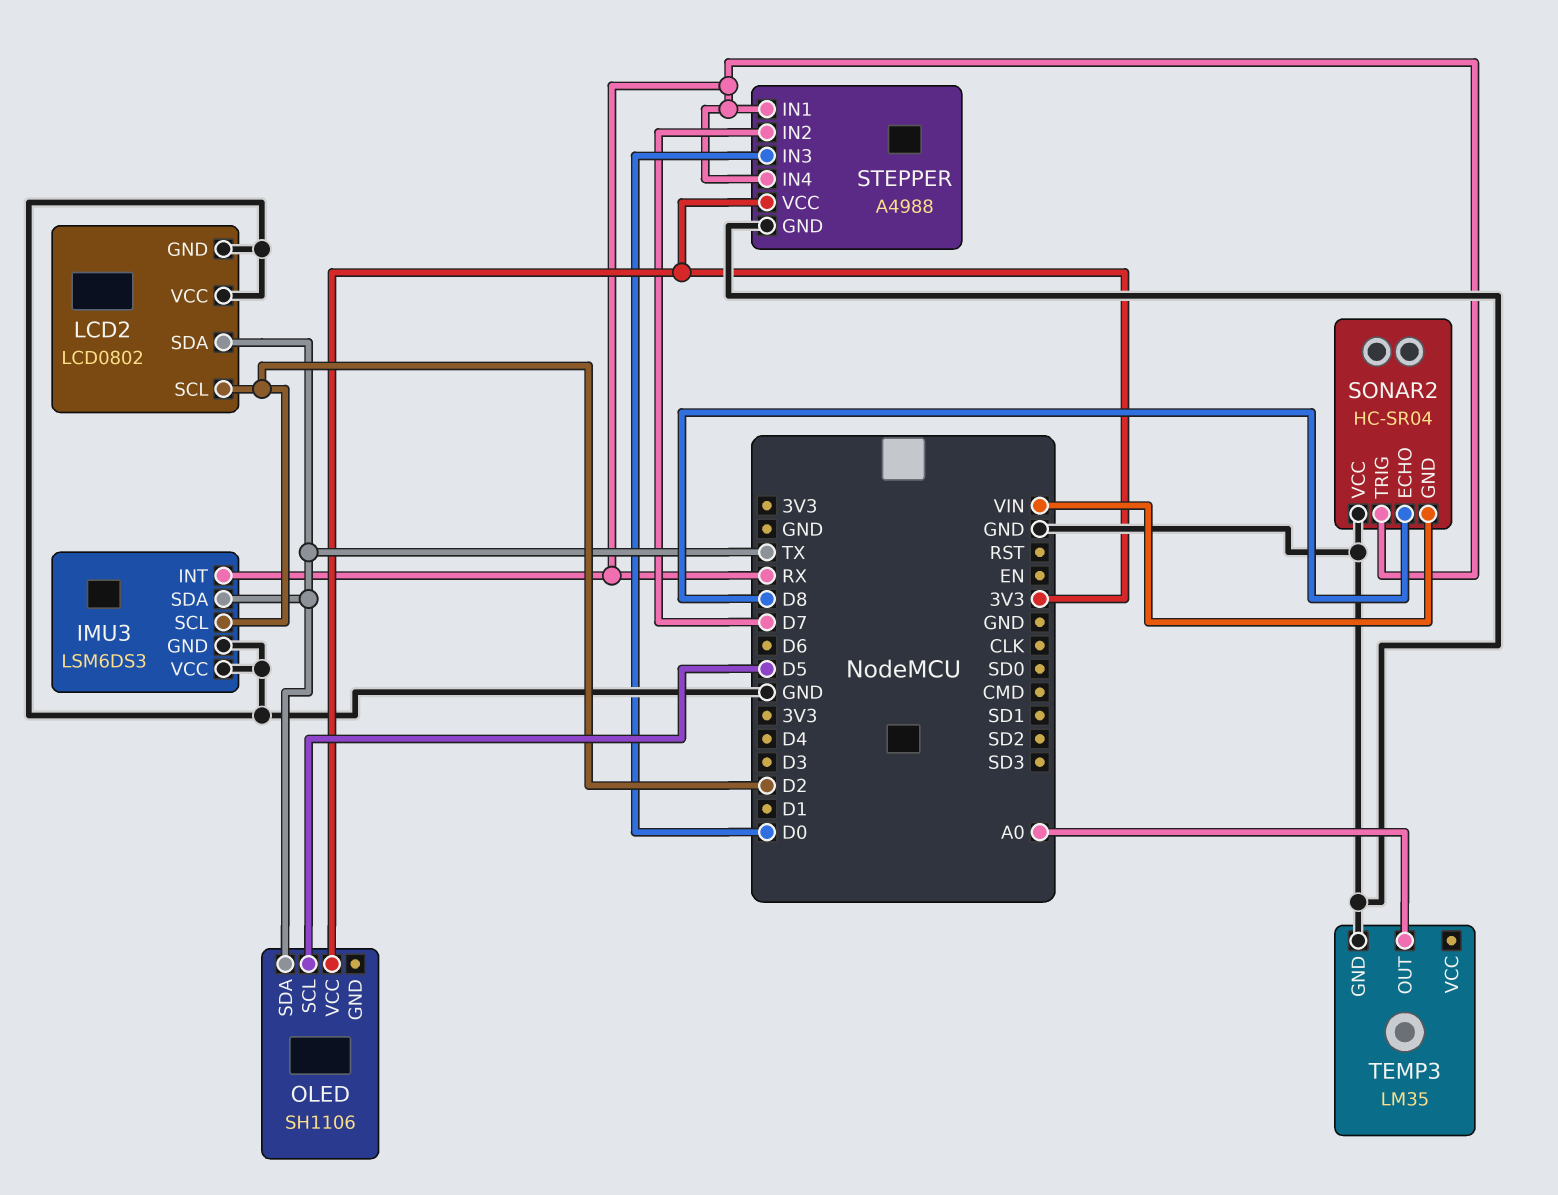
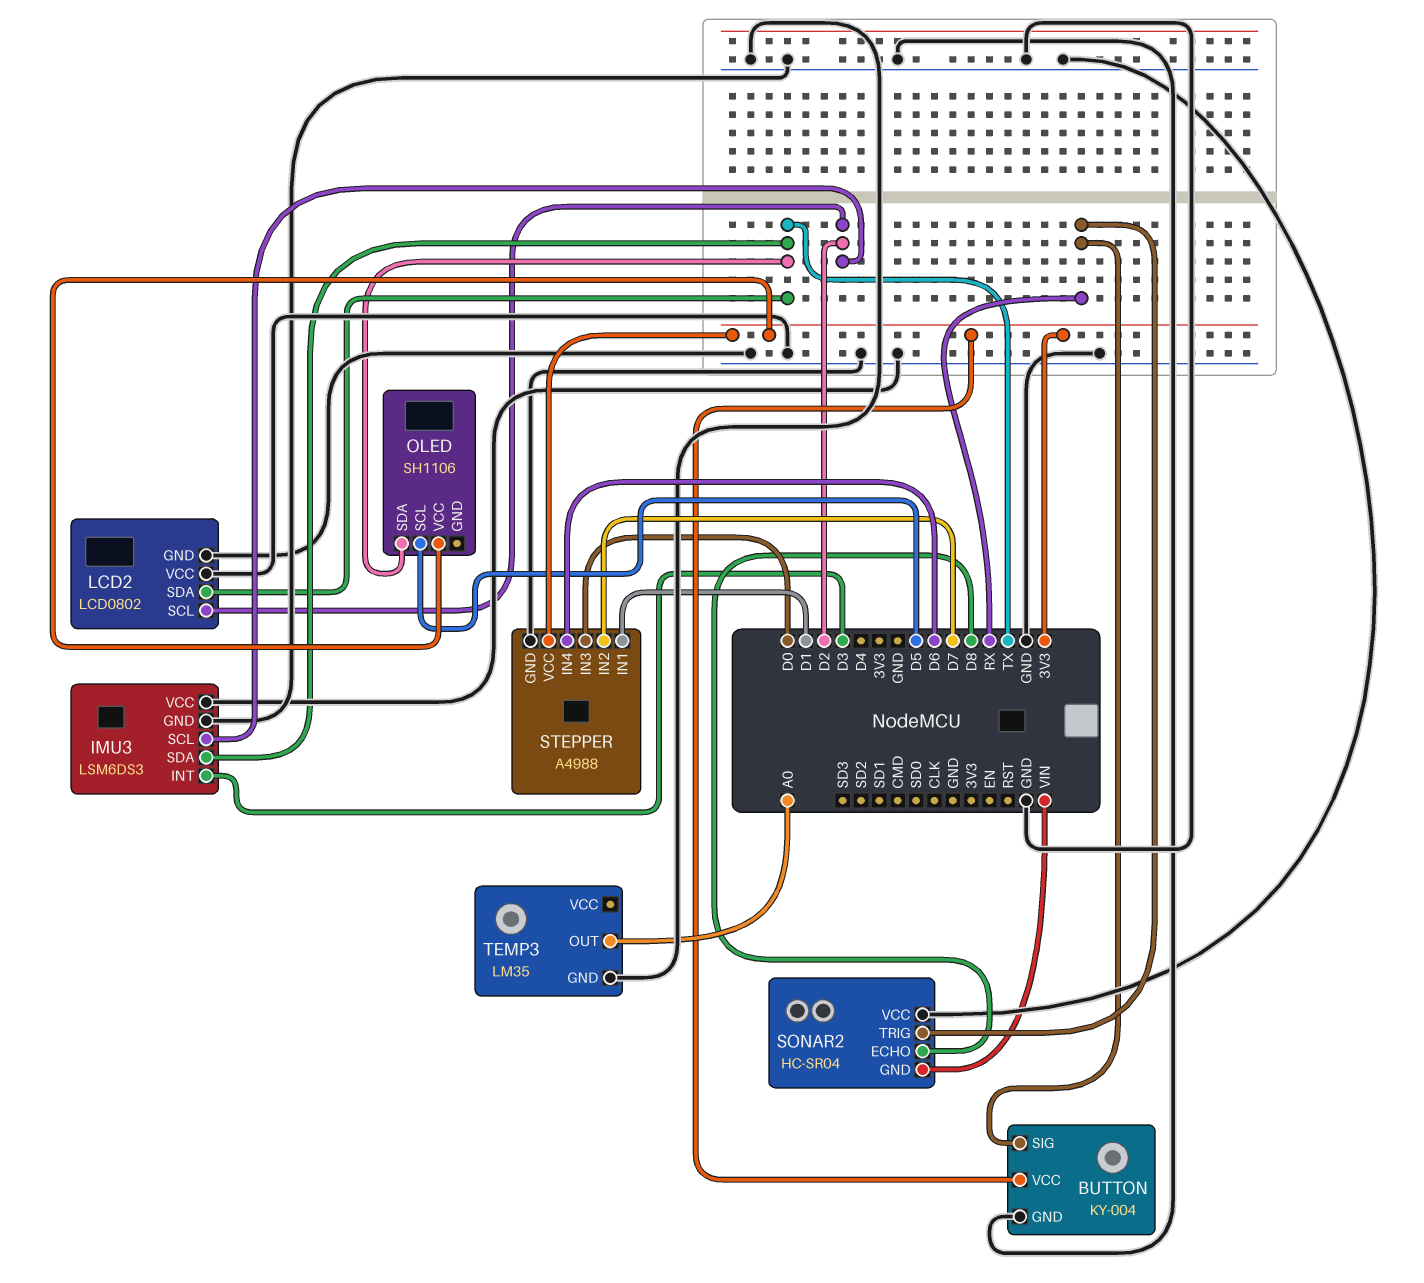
BUTTON: none -> KY-004
BUTTON pin GND: none -> GND
BUTTON pin SIG: none -> RX
BUTTON pin VCC: none -> 3V3
IMU3 pin INT: RX -> D3
STEPPER pin IN1: RX -> D1
STEPPER pin IN4: RX -> D6

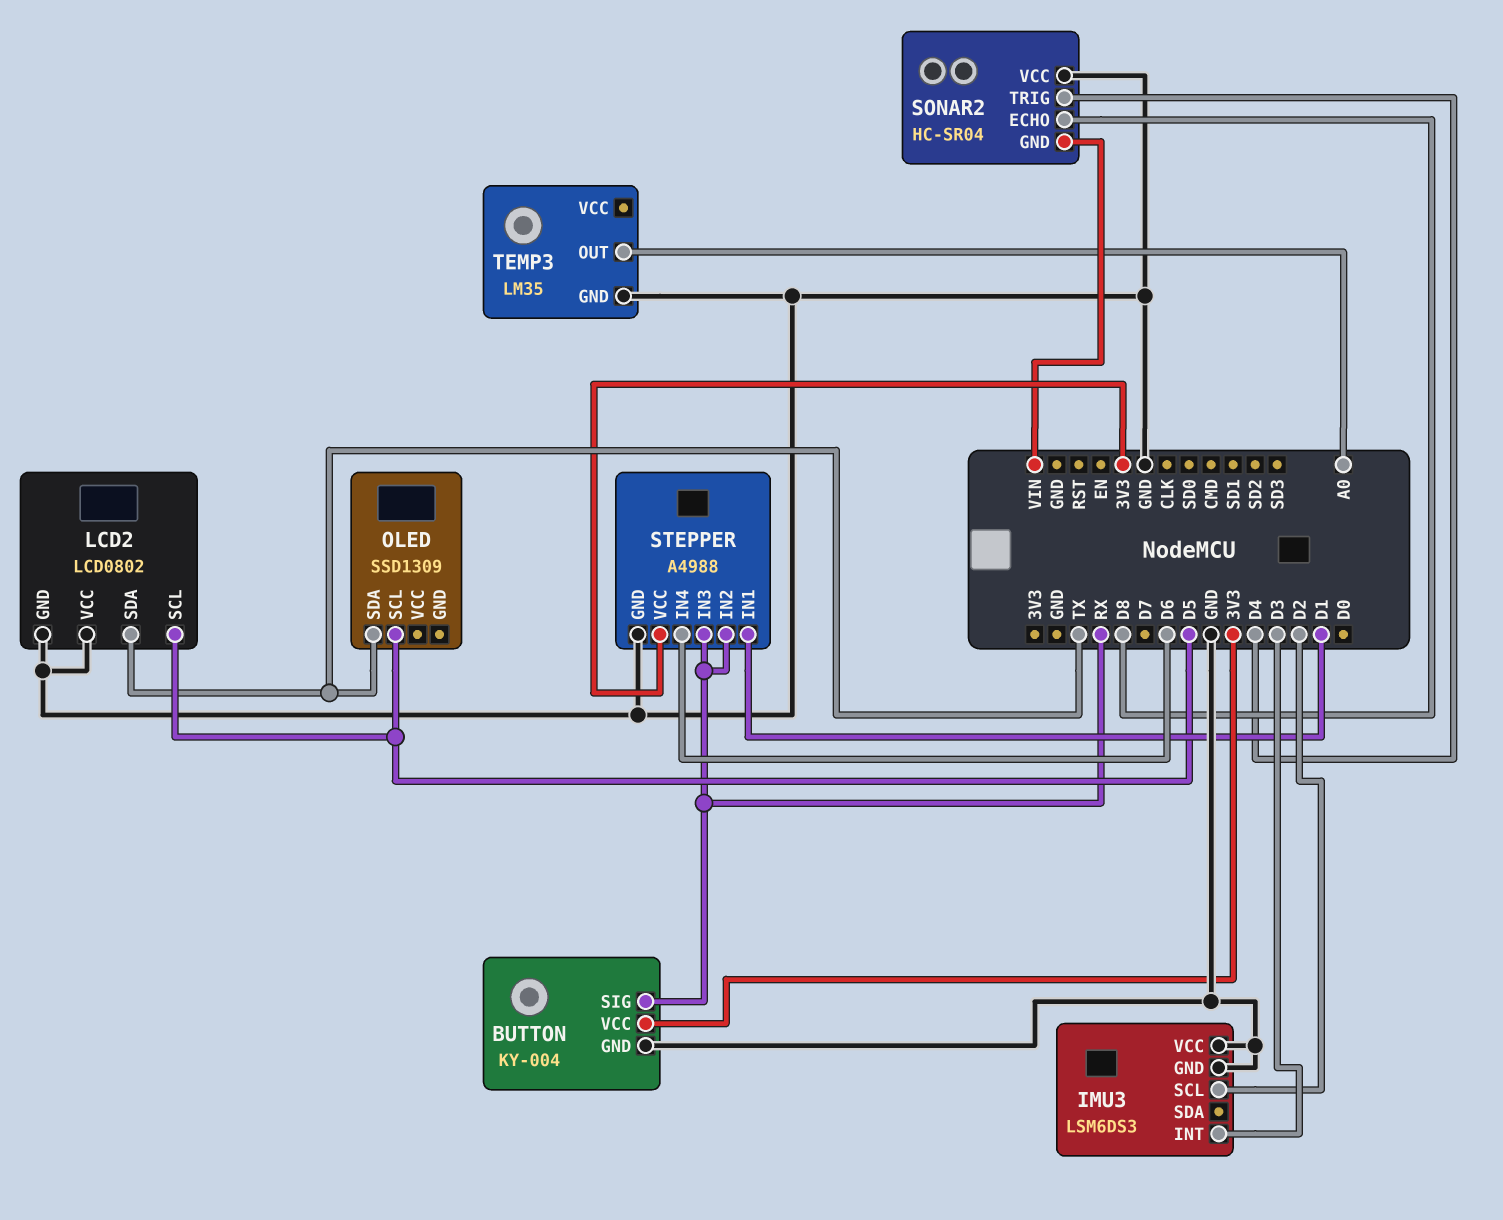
IMU3 pin SDA: TX -> none
LCD2 pin SCL: D2 -> D5
OLED: SH1106 -> SSD1309
OLED pin VCC: 3V3 -> none
SONAR2 pin TRIG: RX -> D4
STEPPER pin IN2: D7 -> RX
STEPPER pin IN3: D0 -> RX

